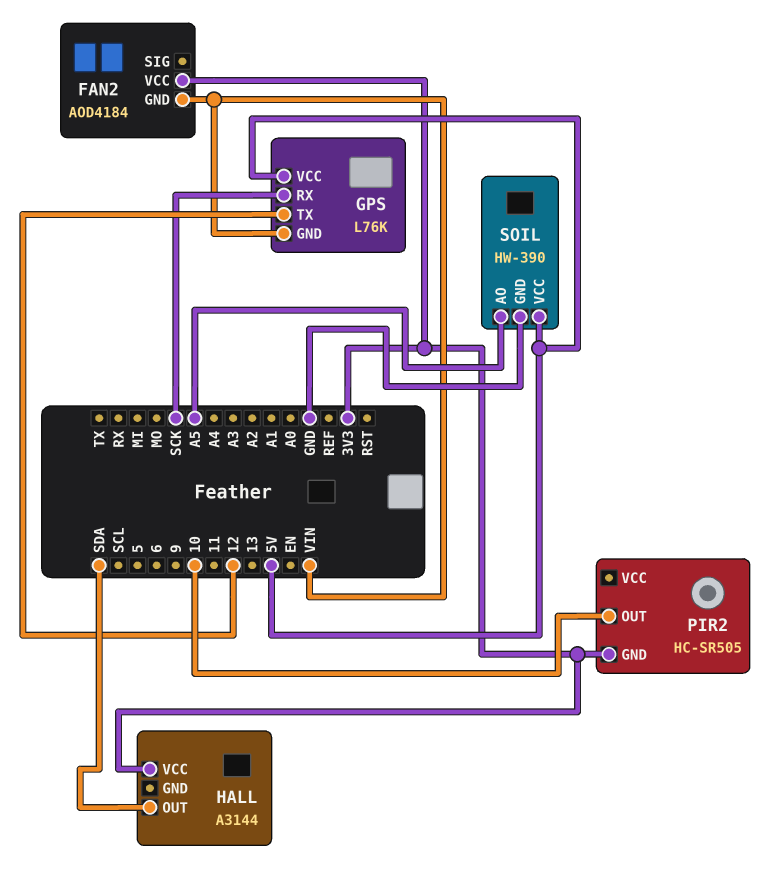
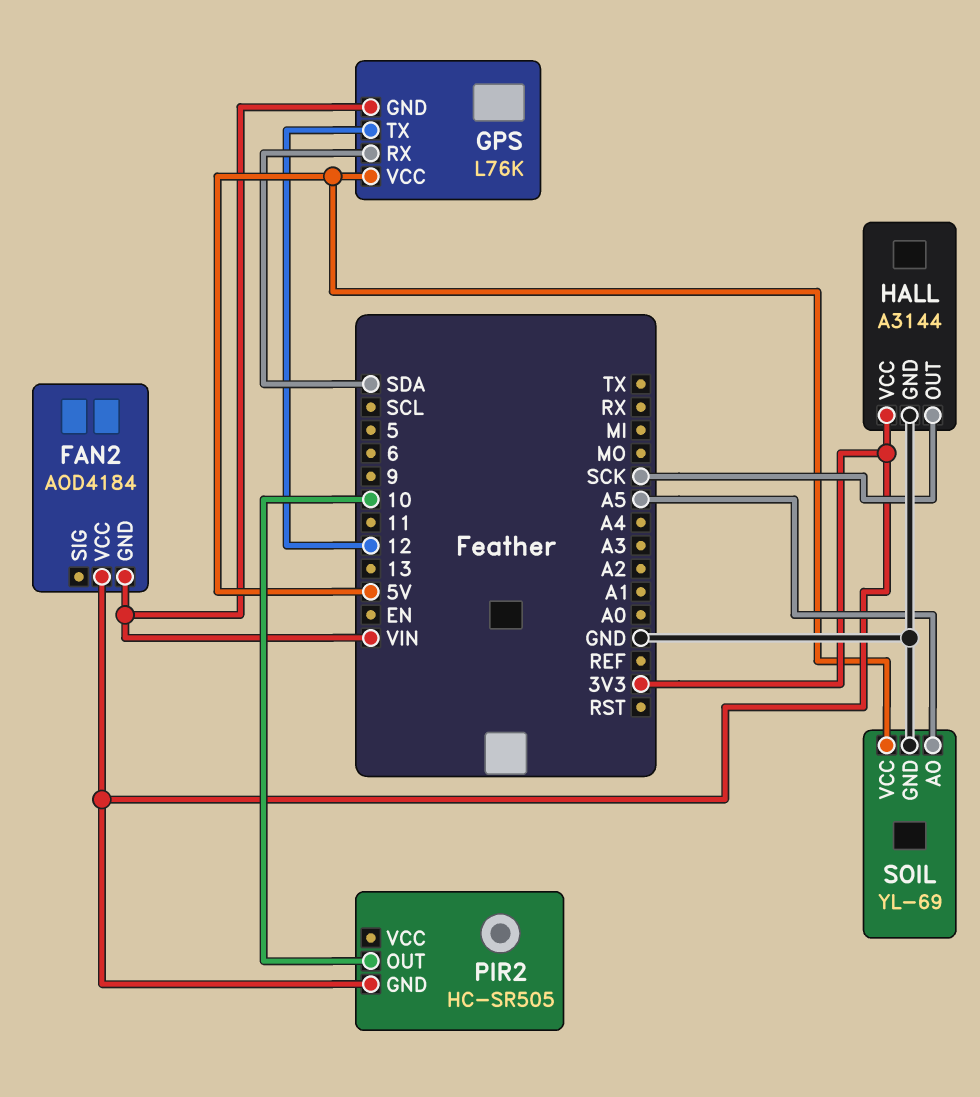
GPS pin RX: SCK -> SDA
HALL pin GND: none -> GND
HALL pin OUT: SDA -> SCK
SOIL: HW-390 -> YL-69

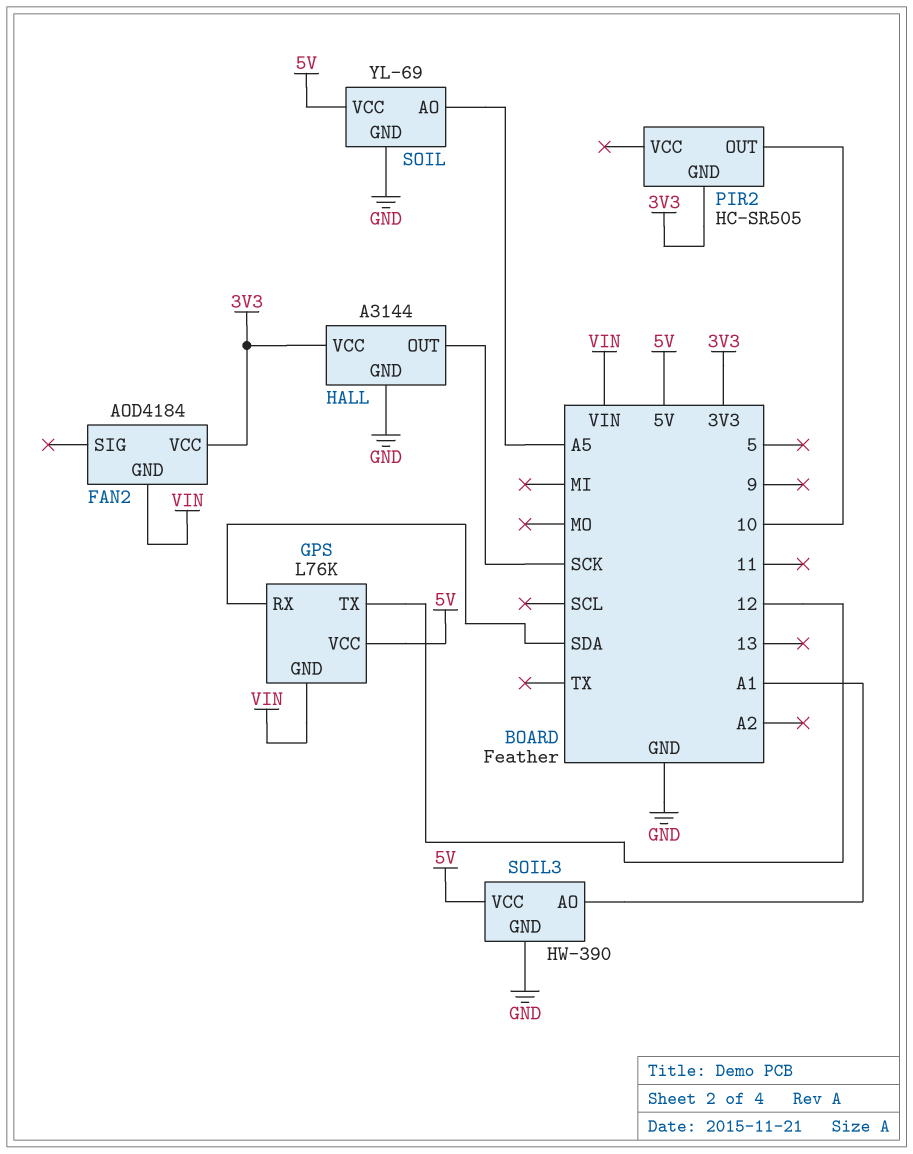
SOIL3: none -> HW-390
SOIL3 pin AO: none -> A1
SOIL3 pin GND: none -> GND
SOIL3 pin VCC: none -> 5V

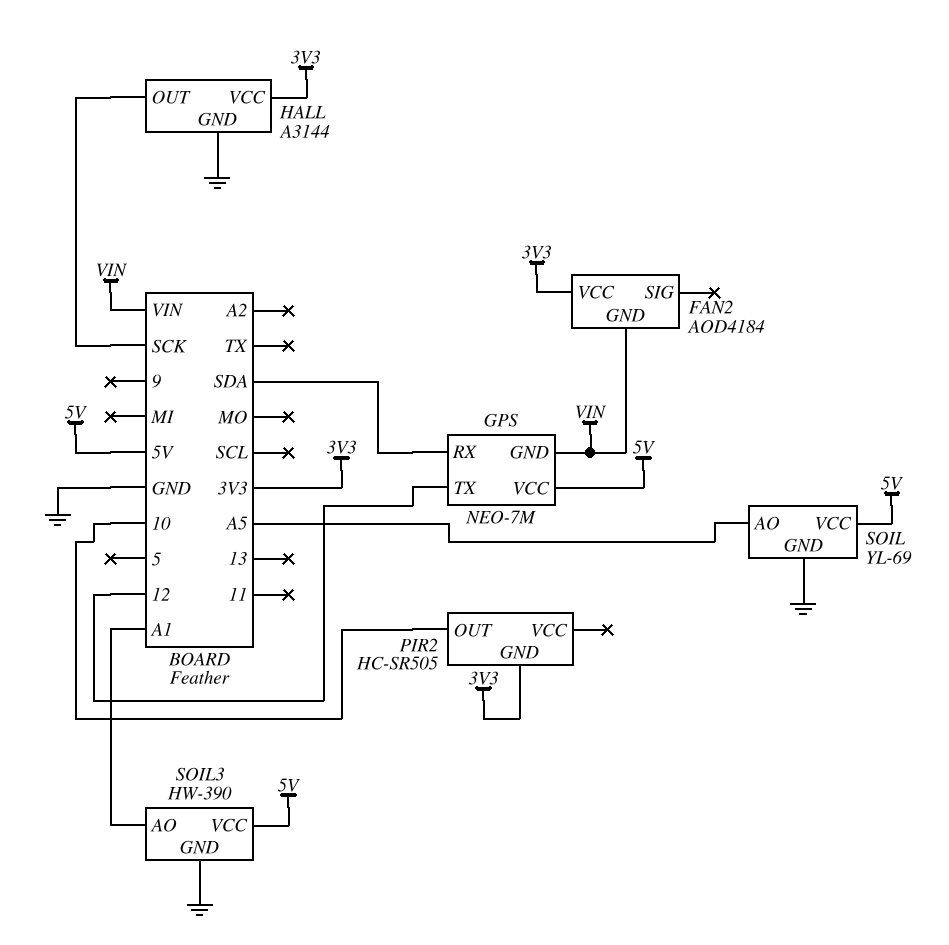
GPS: L76K -> NEO-7M

